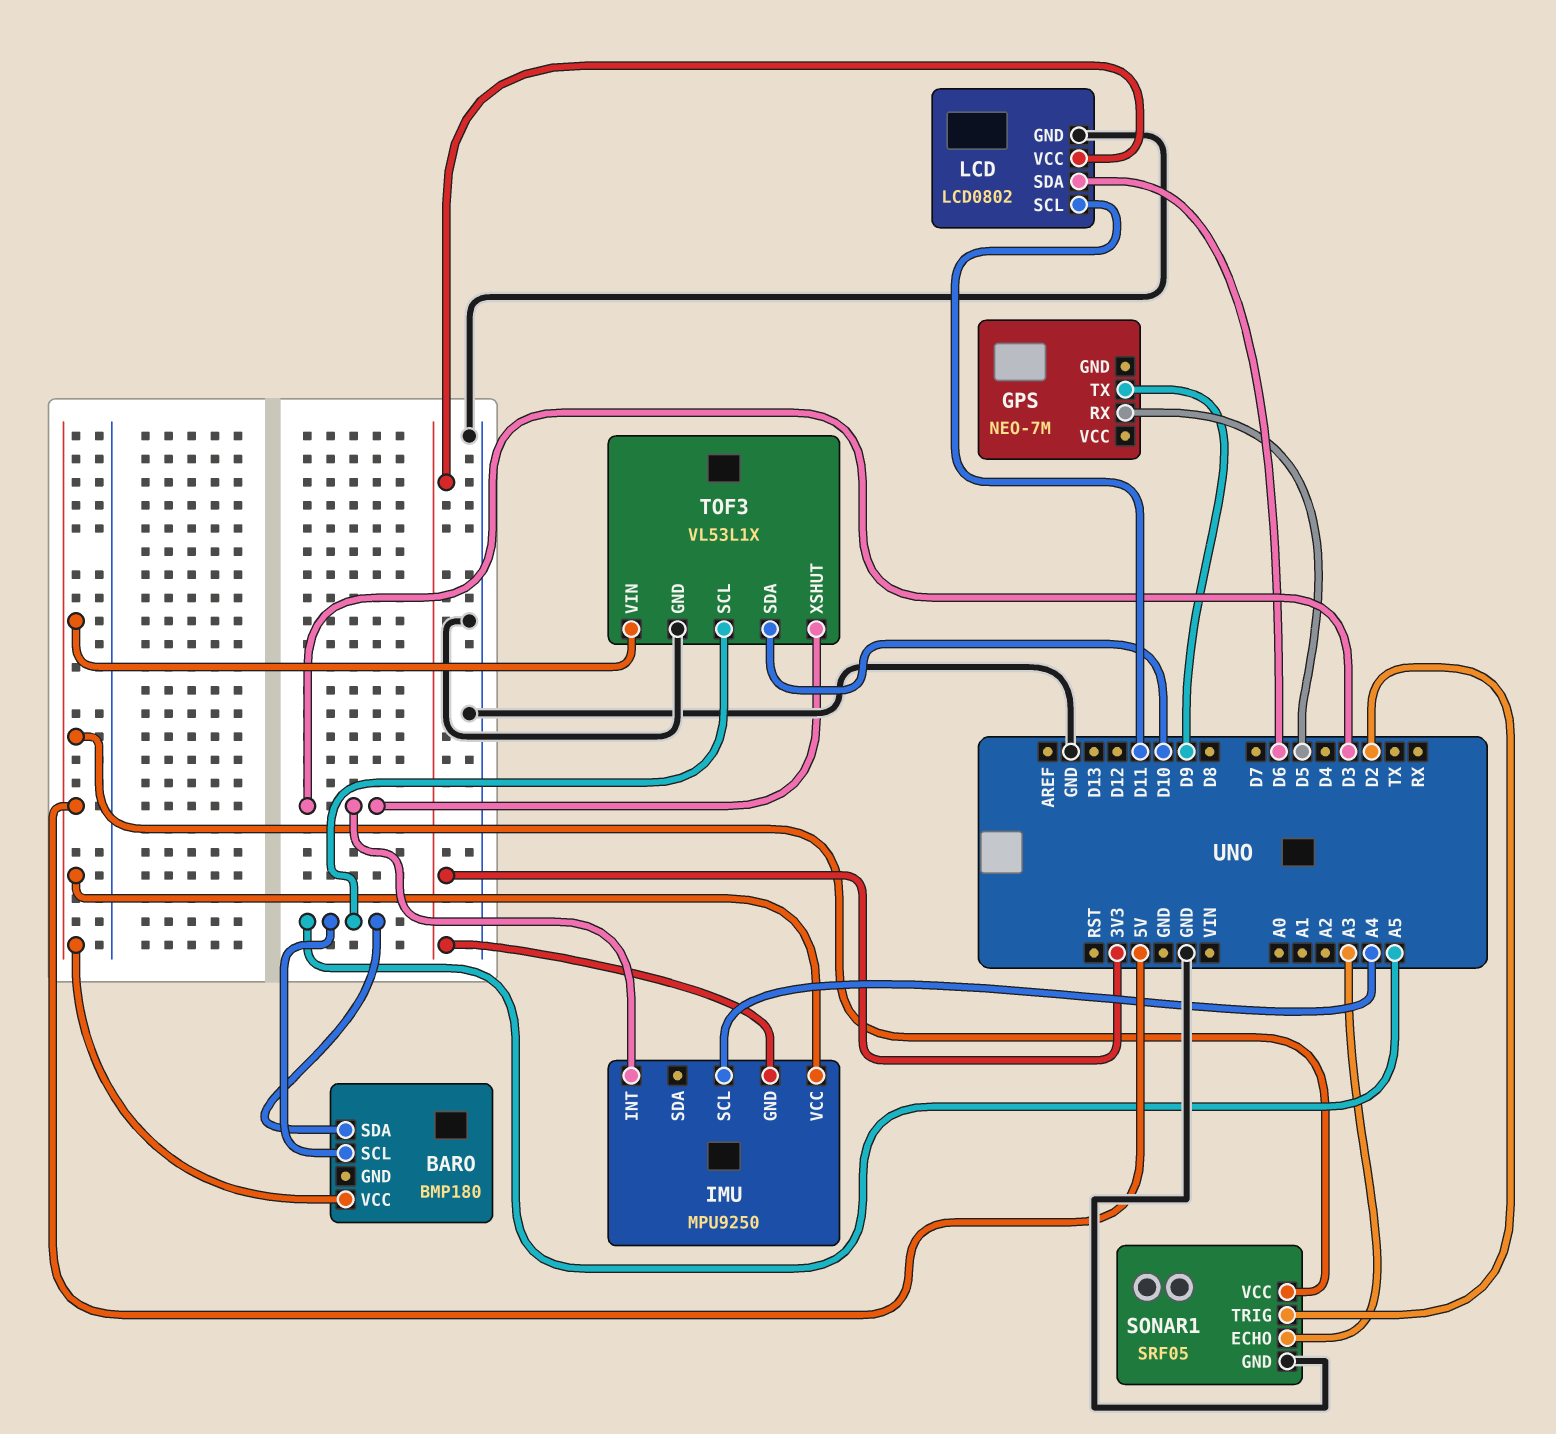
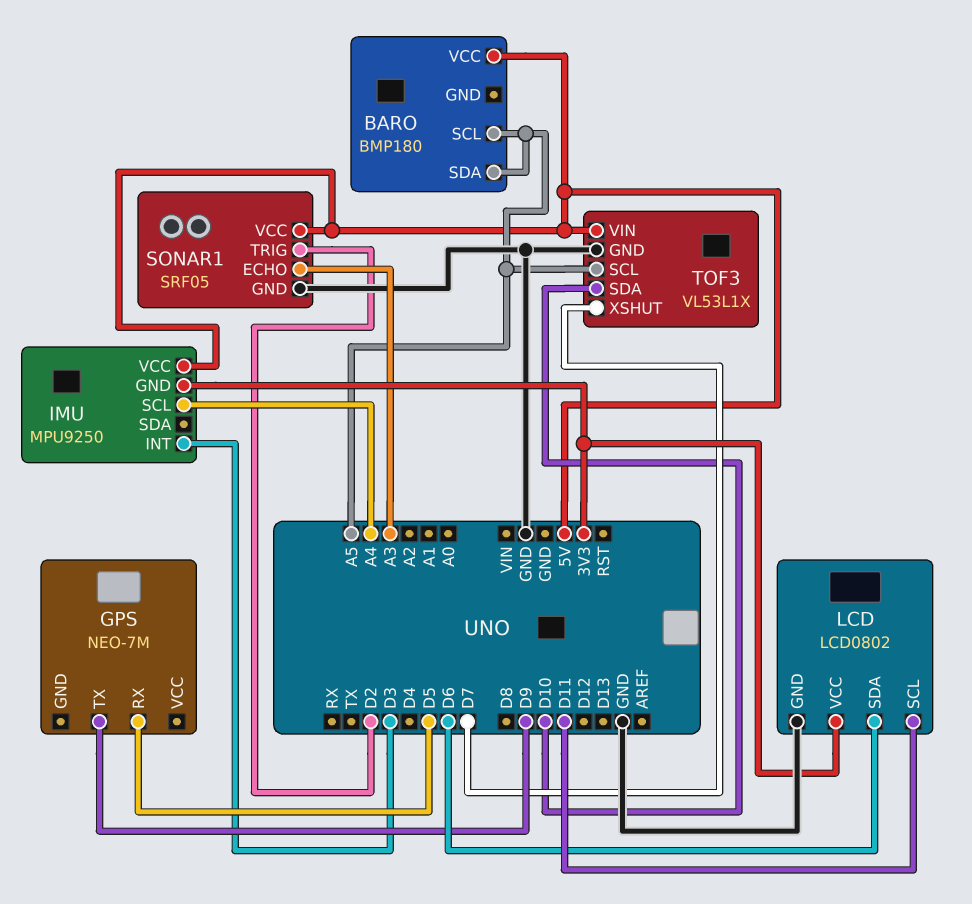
TOF3 pin XSHUT: D3 -> D7

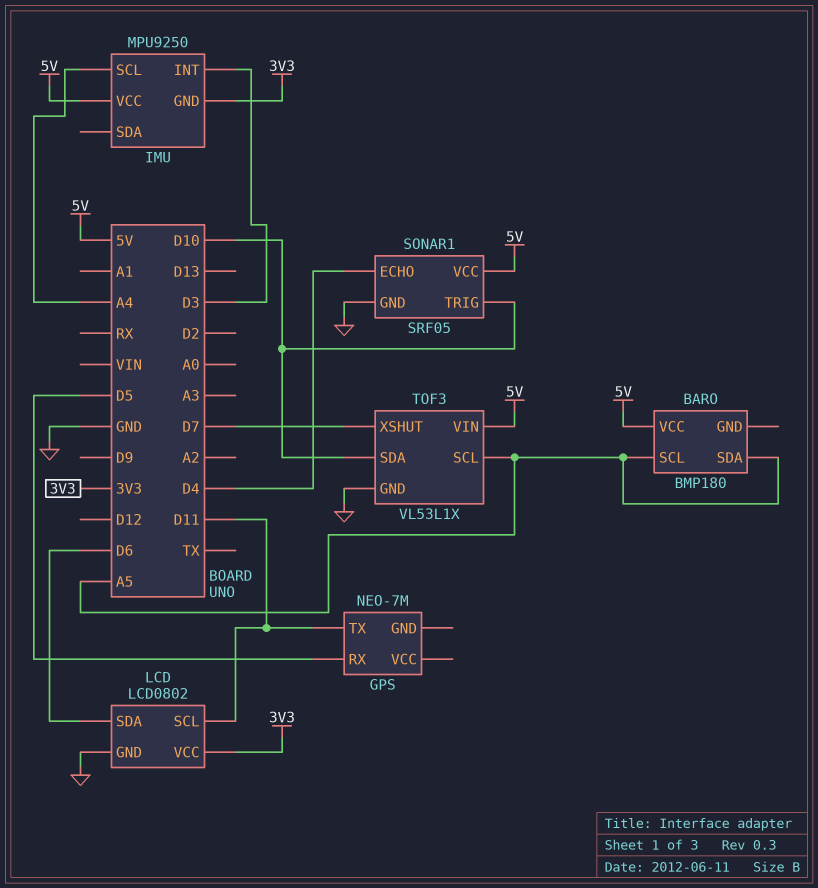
GPS pin TX: D9 -> D11
SONAR1 pin ECHO: A3 -> D4
SONAR1 pin TRIG: D2 -> D10

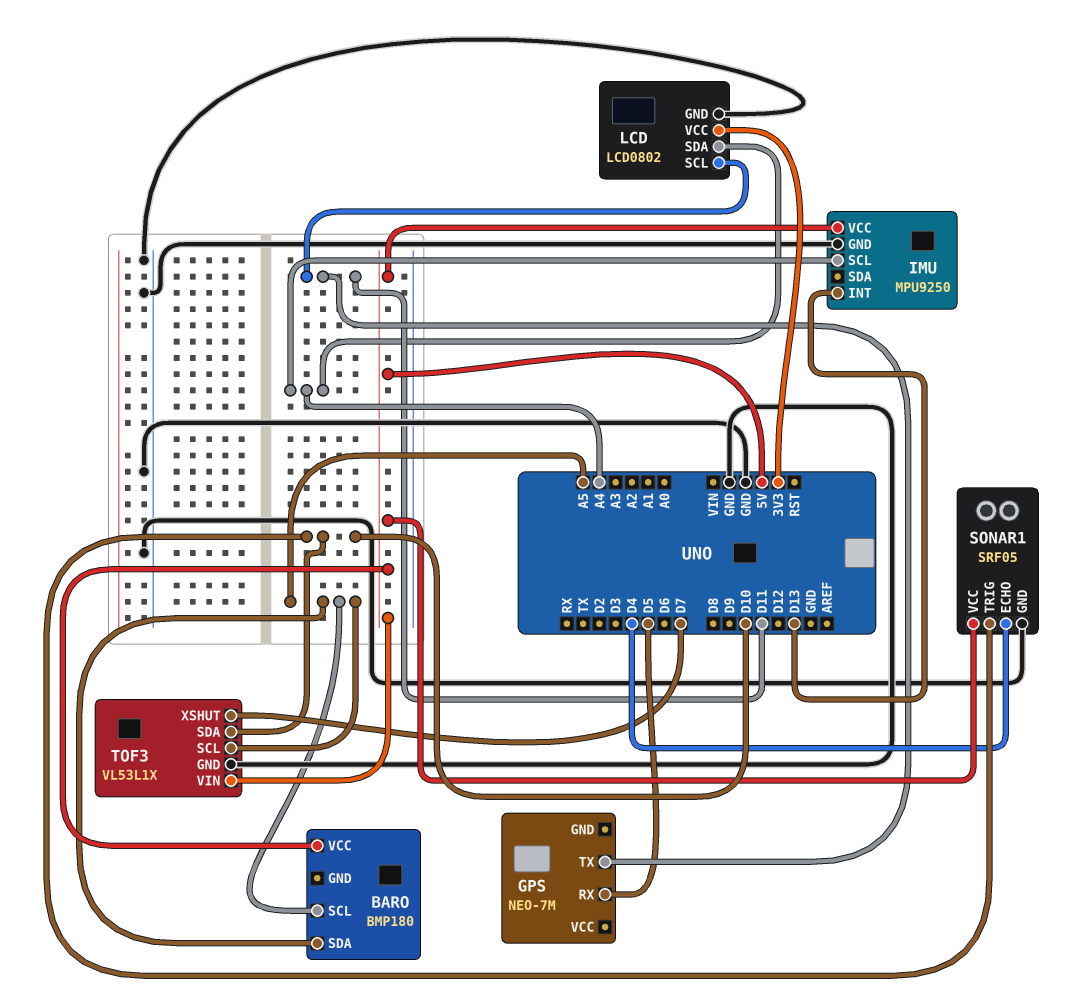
IMU pin GND: 3V3 -> GND
IMU pin INT: D3 -> D13
LCD pin SDA: D6 -> A4

